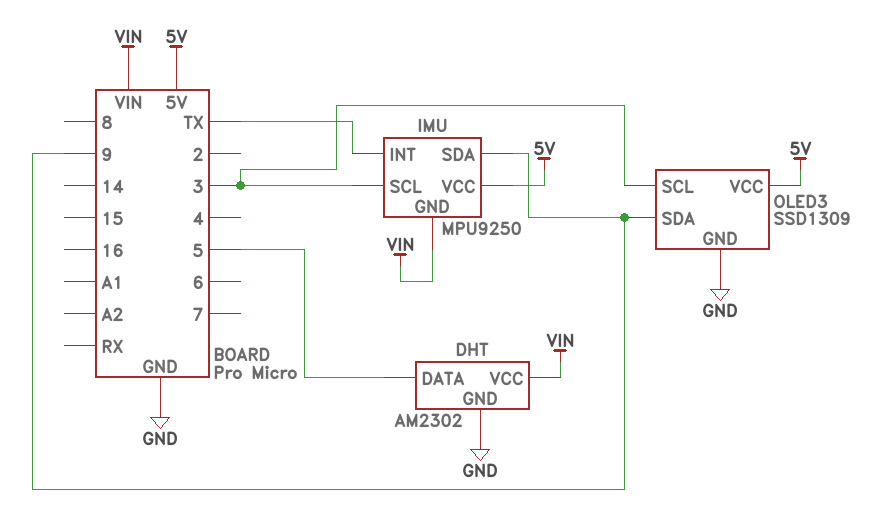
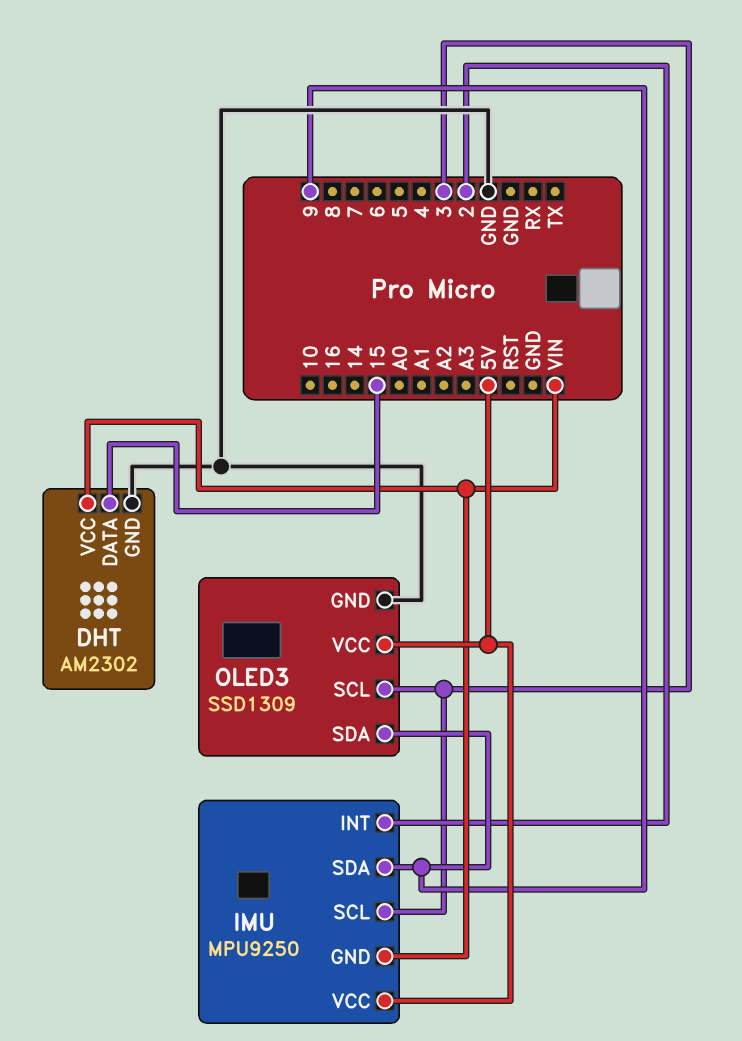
DHT pin DATA: 5 -> 15
IMU pin INT: TX -> 2

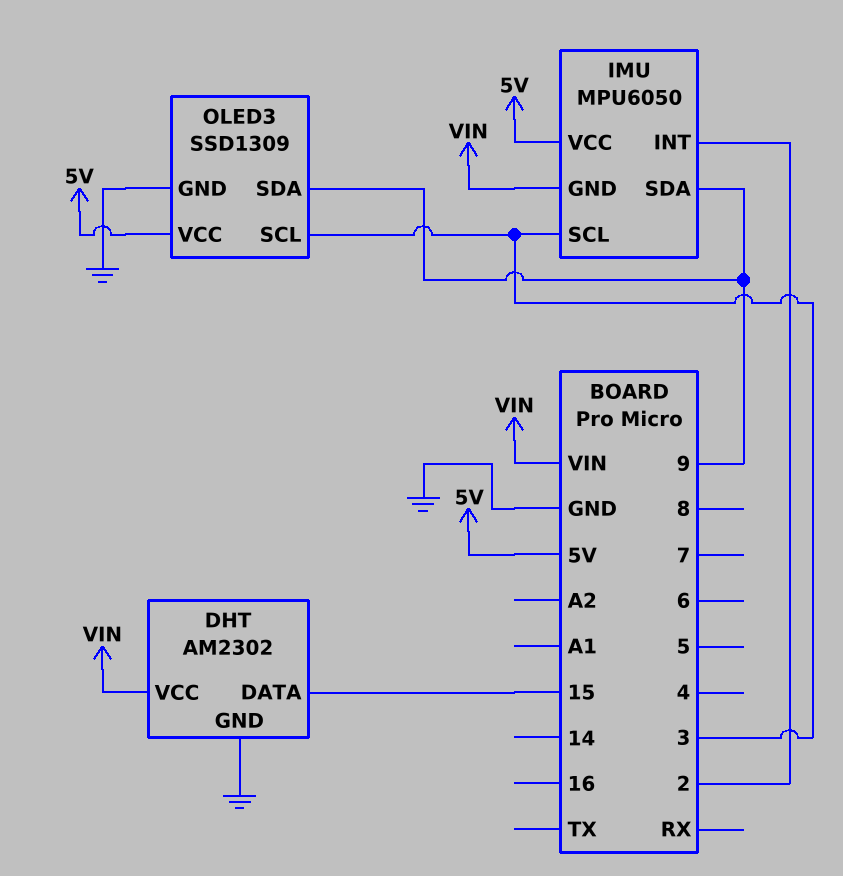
IMU: MPU9250 -> MPU6050

